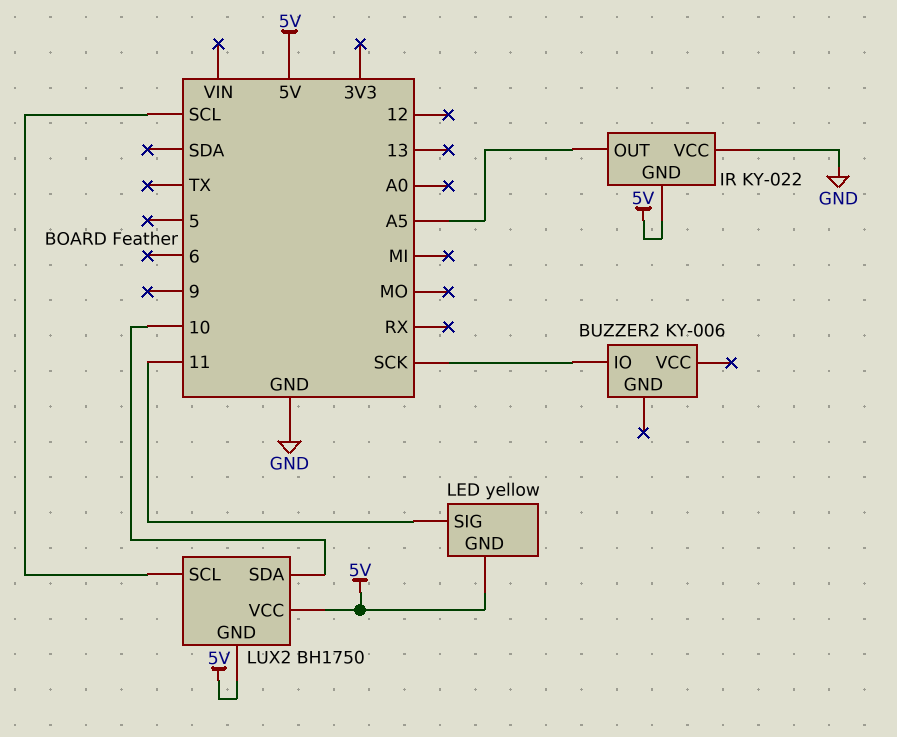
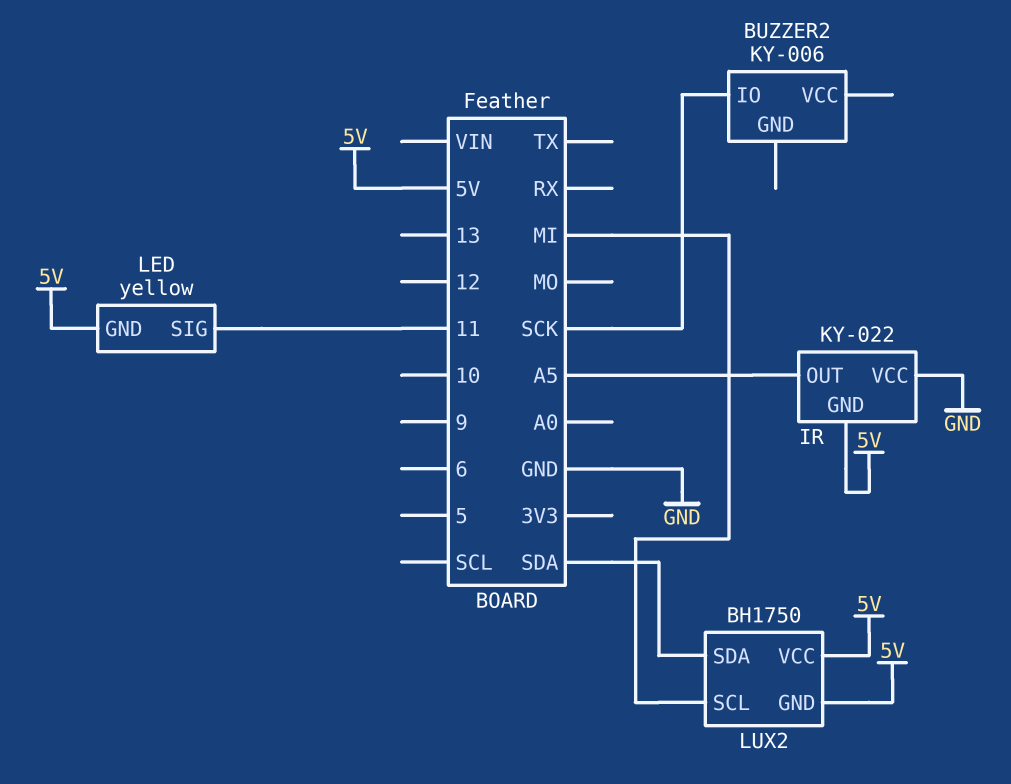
LUX2 pin SCL: SCL -> MI
LUX2 pin SDA: 10 -> SDA

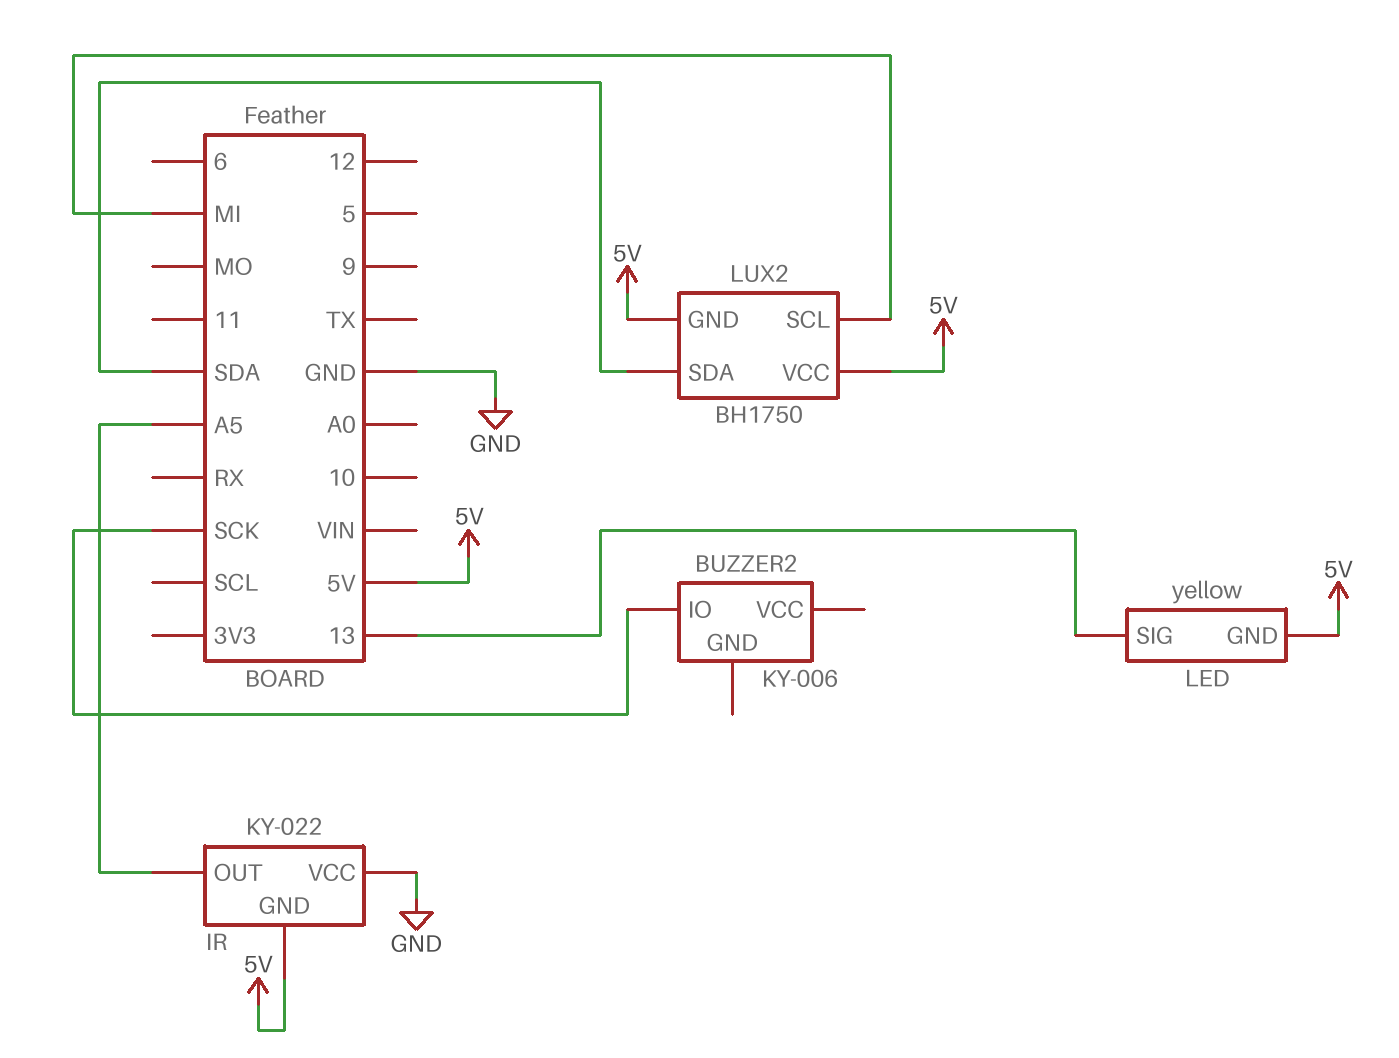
LED pin SIG: 11 -> 13

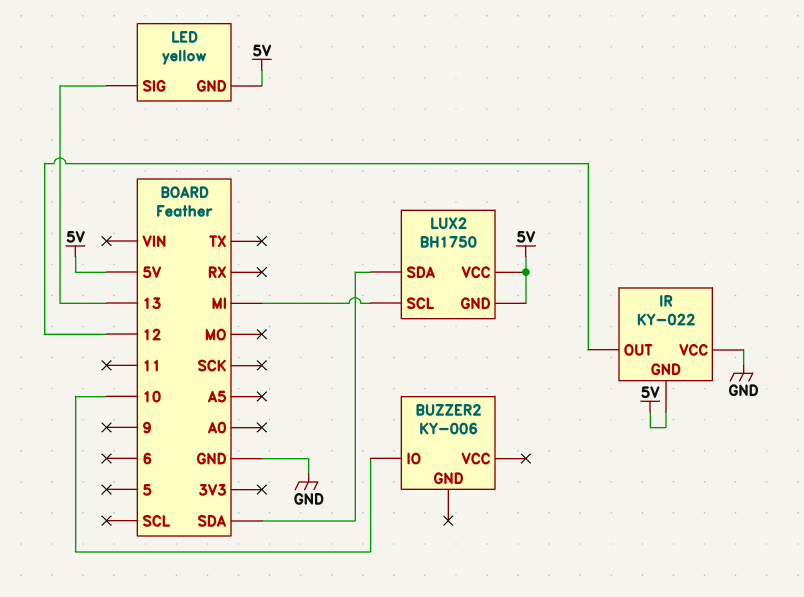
BUZZER2 pin IO: SCK -> 10
IR pin OUT: A5 -> 12

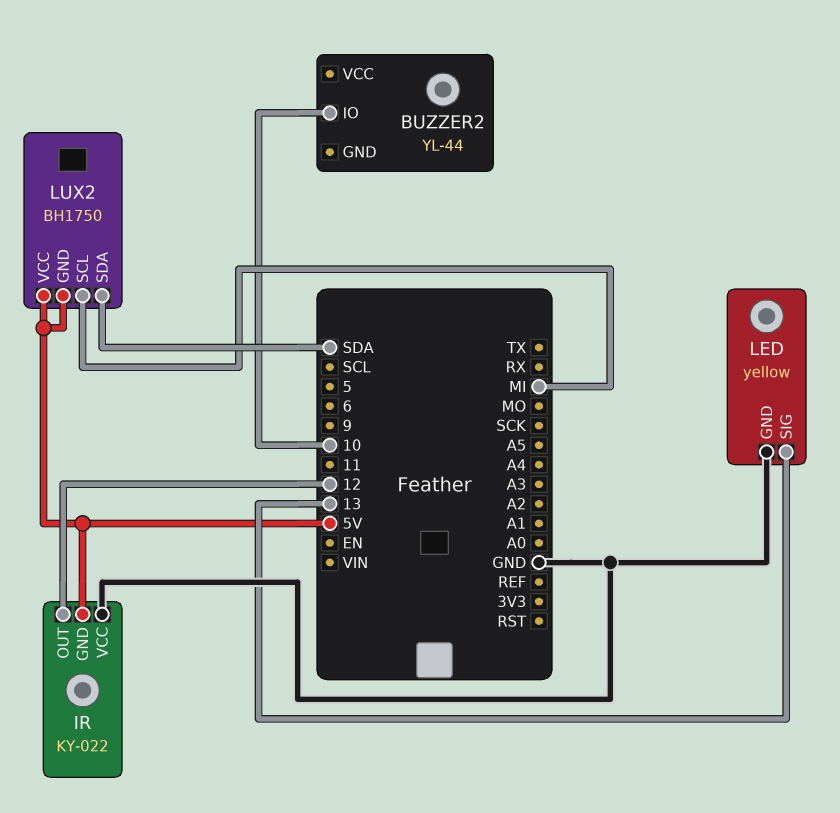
BUZZER2: KY-006 -> YL-44
LED pin GND: 5V -> GND

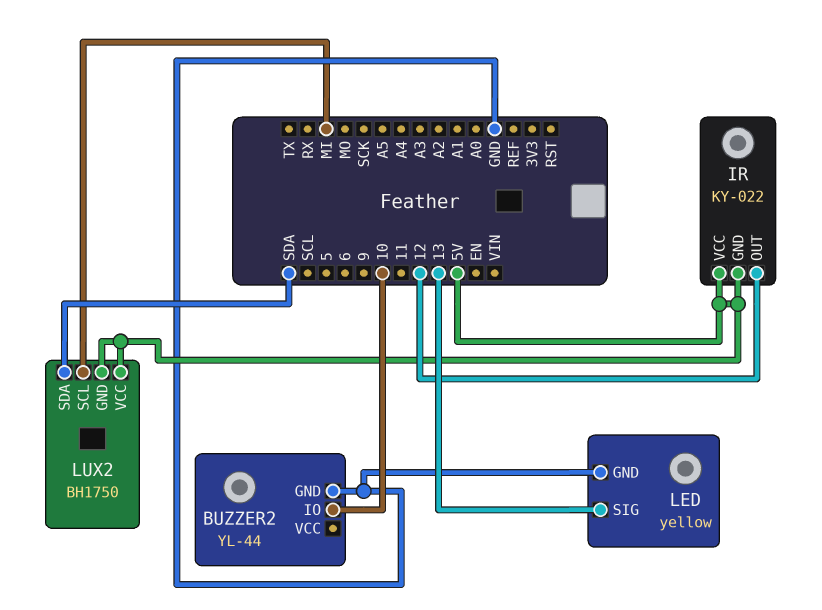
BUZZER2 pin GND: none -> GND
IR pin VCC: GND -> 5V

